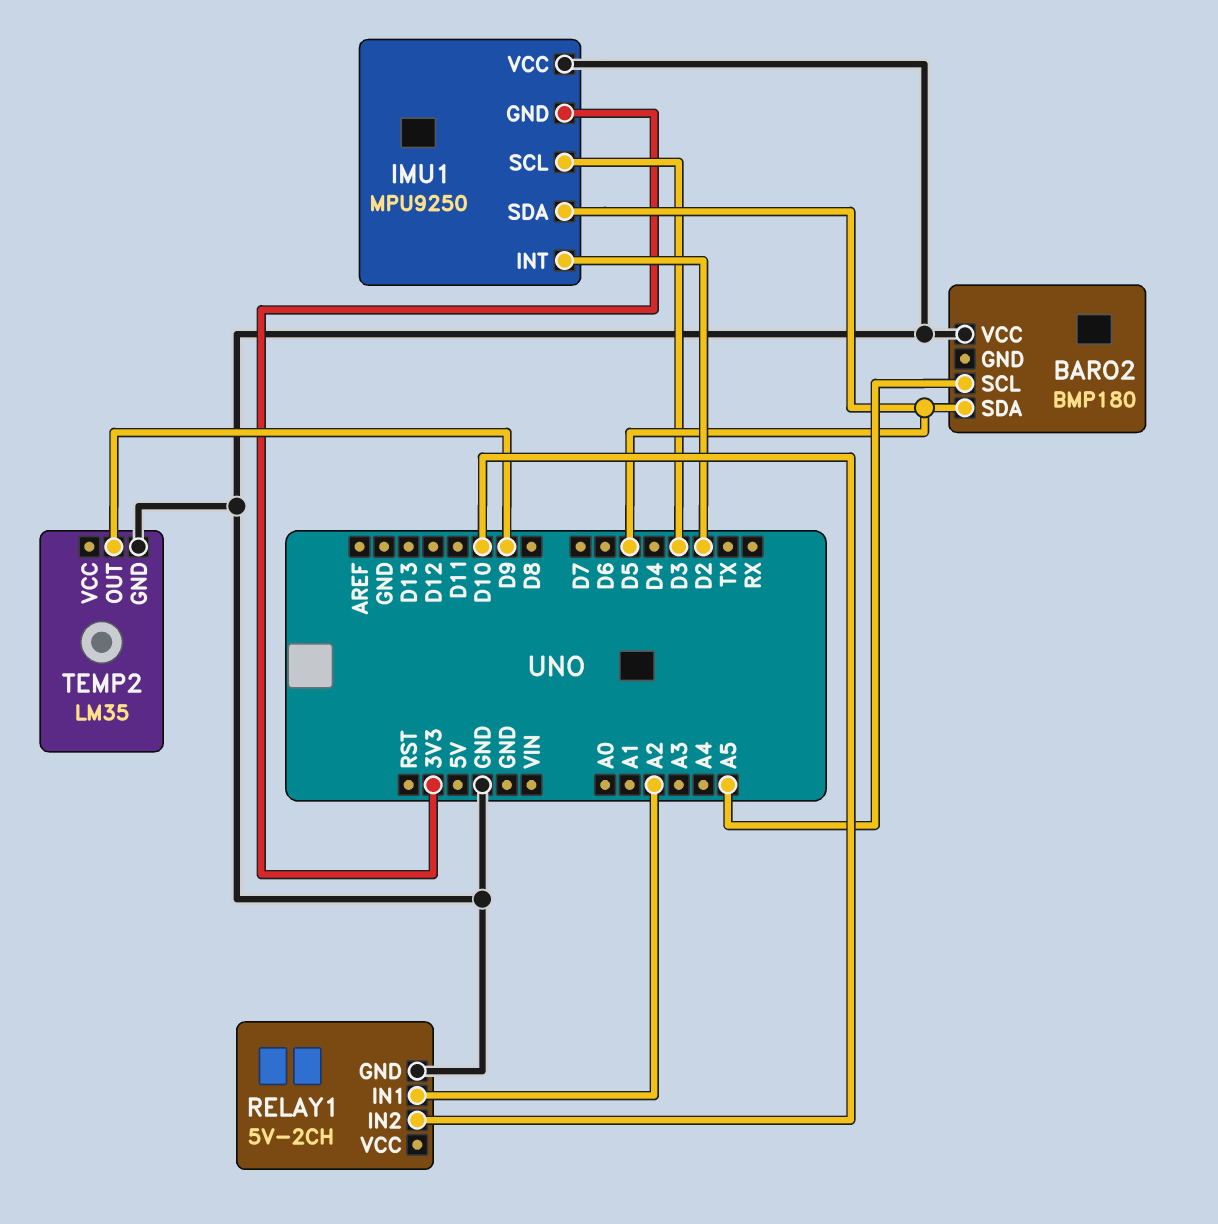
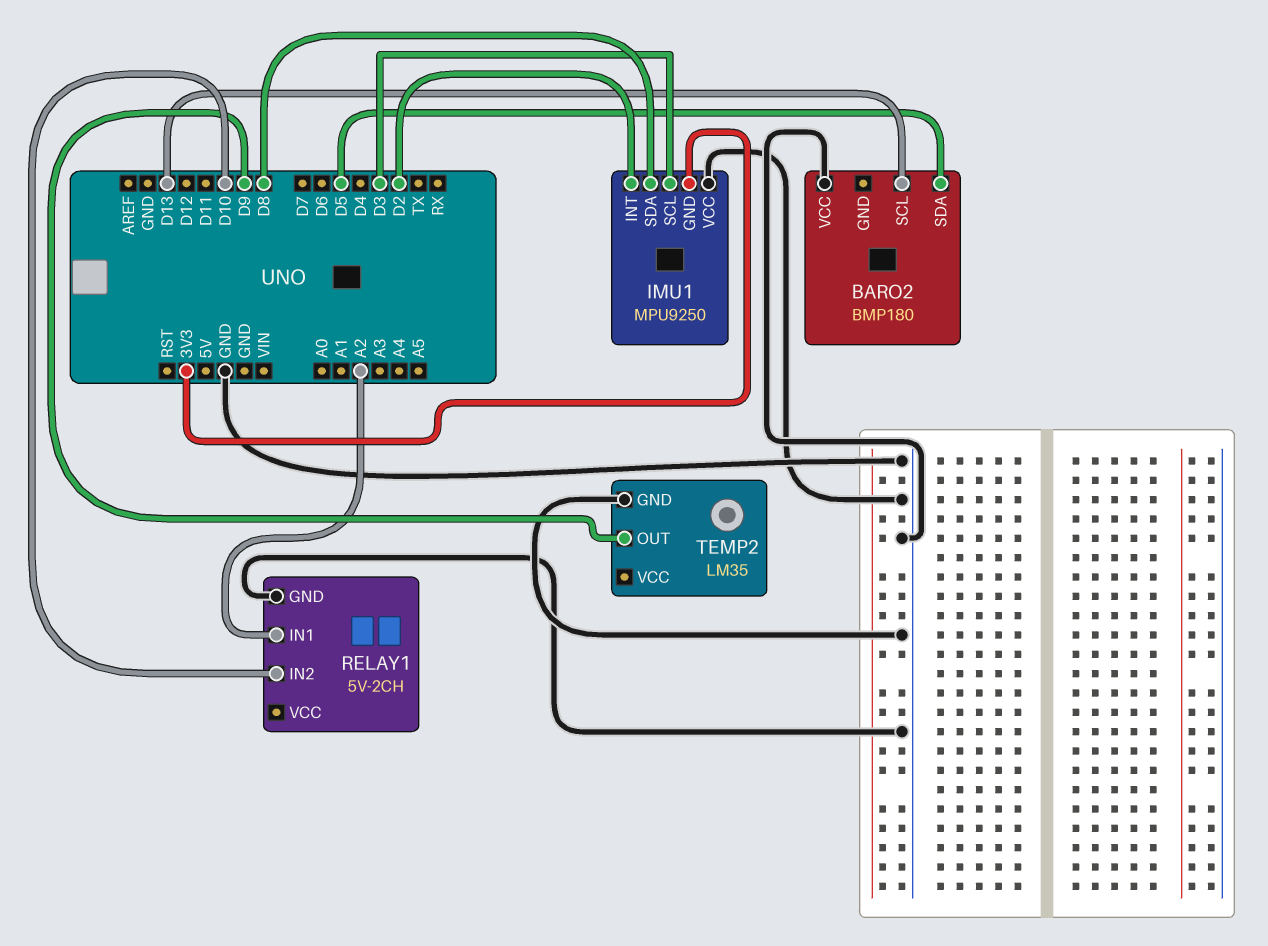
BARO2 pin SCL: A5 -> D13
IMU1 pin SDA: D5 -> D8

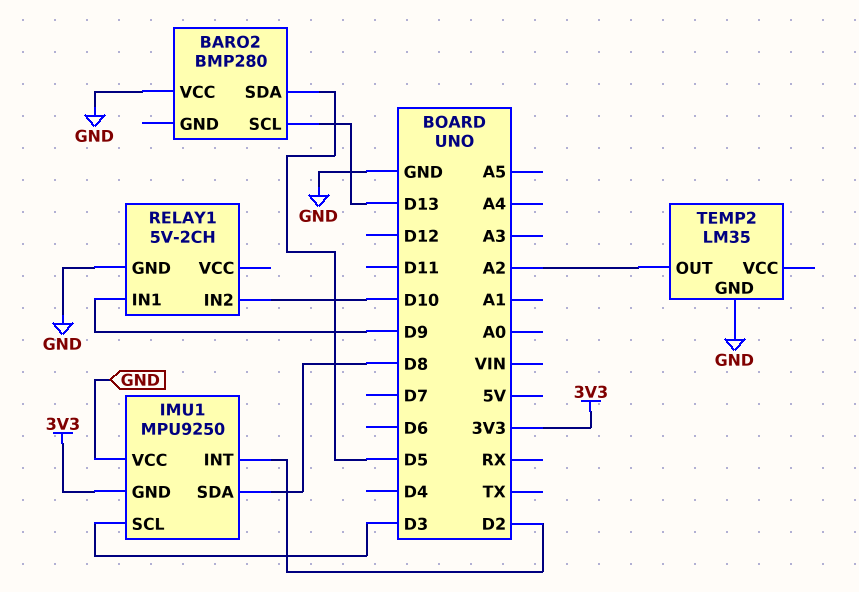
BARO2: BMP180 -> BMP280
RELAY1 pin IN1: A2 -> D9
TEMP2 pin OUT: D9 -> A2

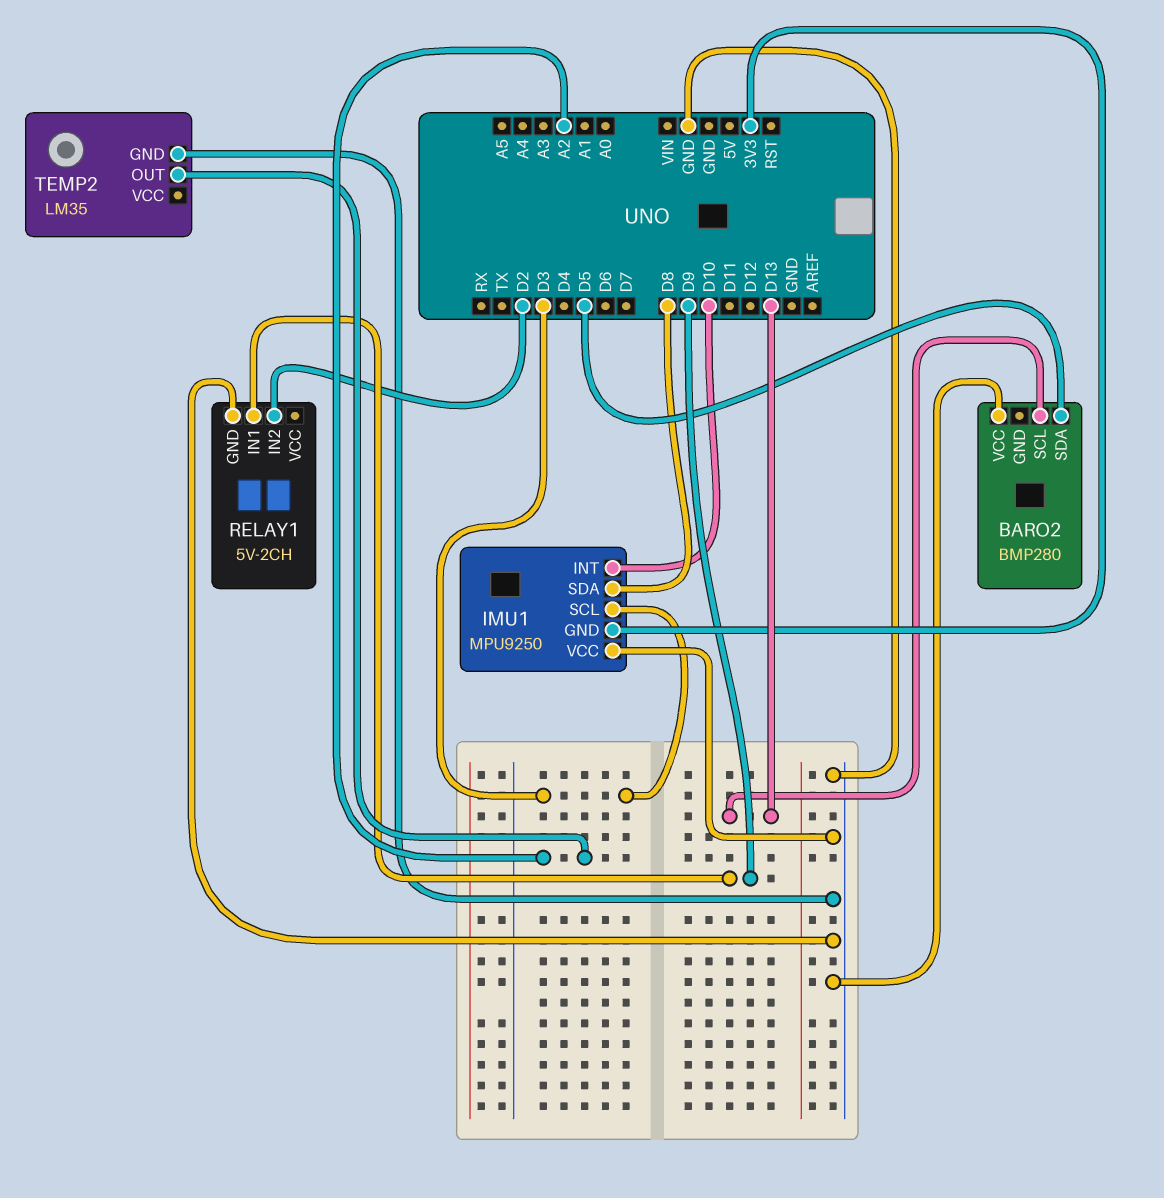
IMU1 pin INT: D2 -> D10
RELAY1 pin IN2: D10 -> D2

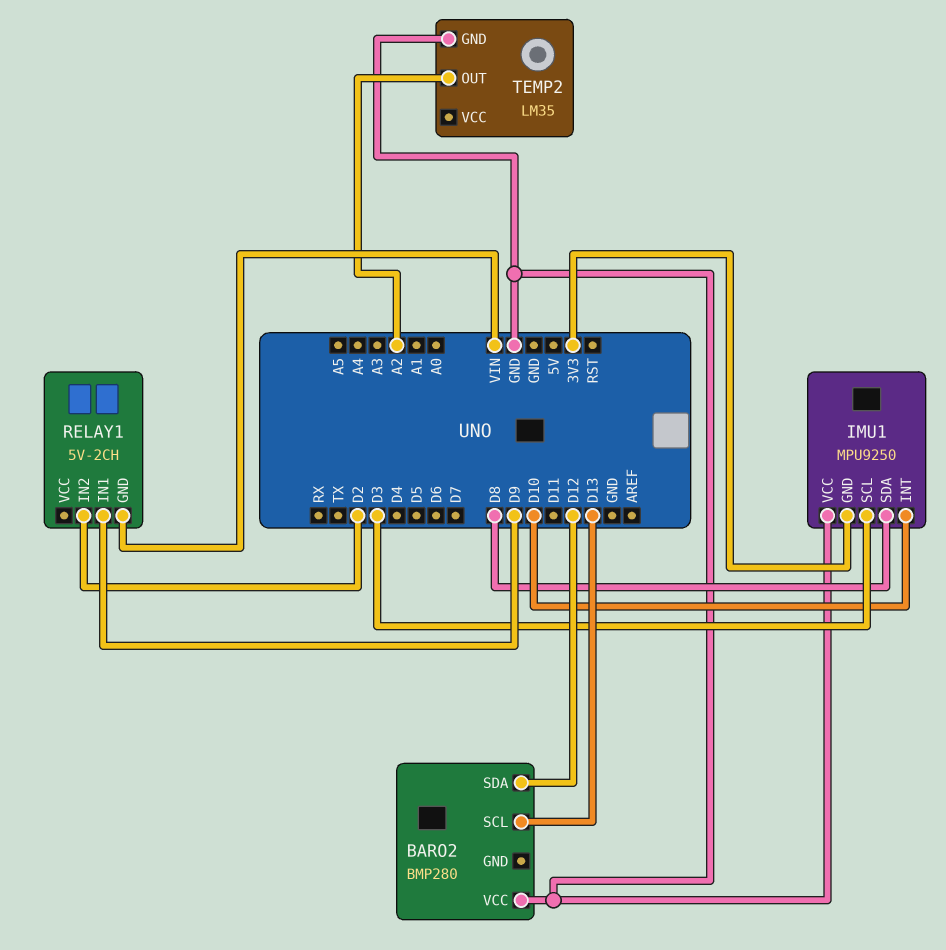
BARO2 pin SDA: D5 -> D12
RELAY1 pin GND: GND -> VIN

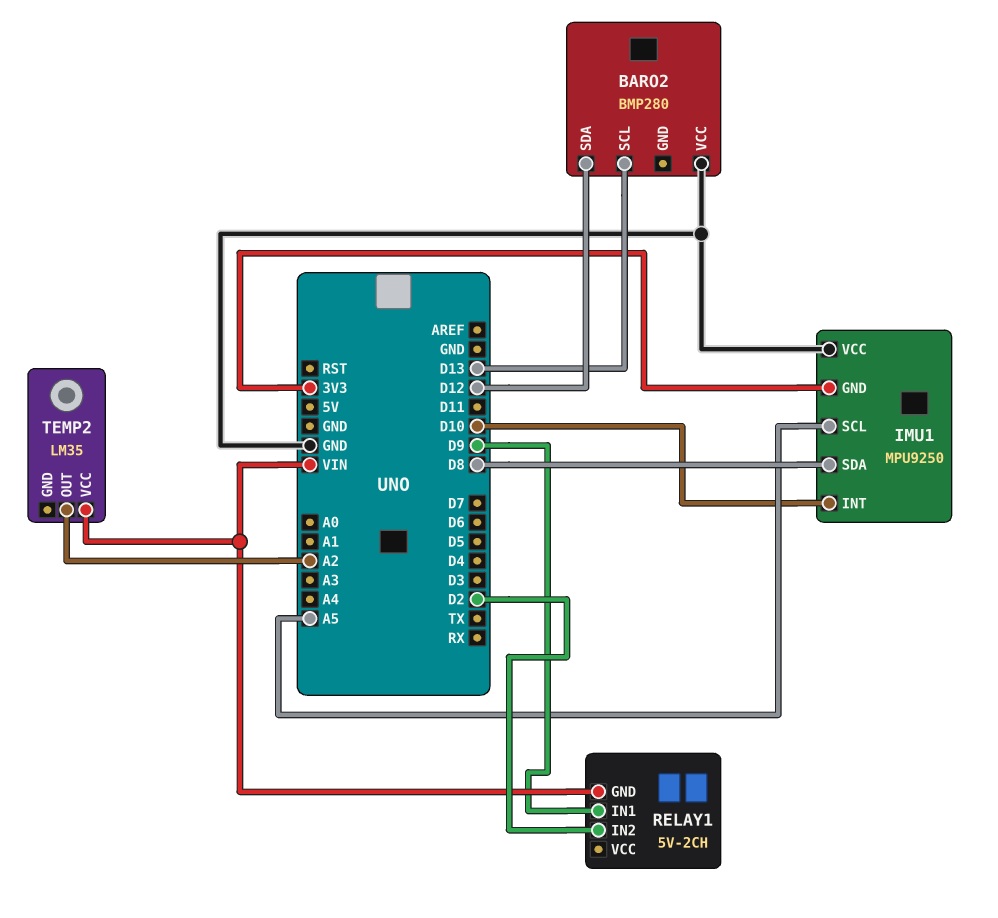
IMU1 pin SCL: D3 -> A5
TEMP2 pin GND: GND -> none
TEMP2 pin VCC: none -> VIN

